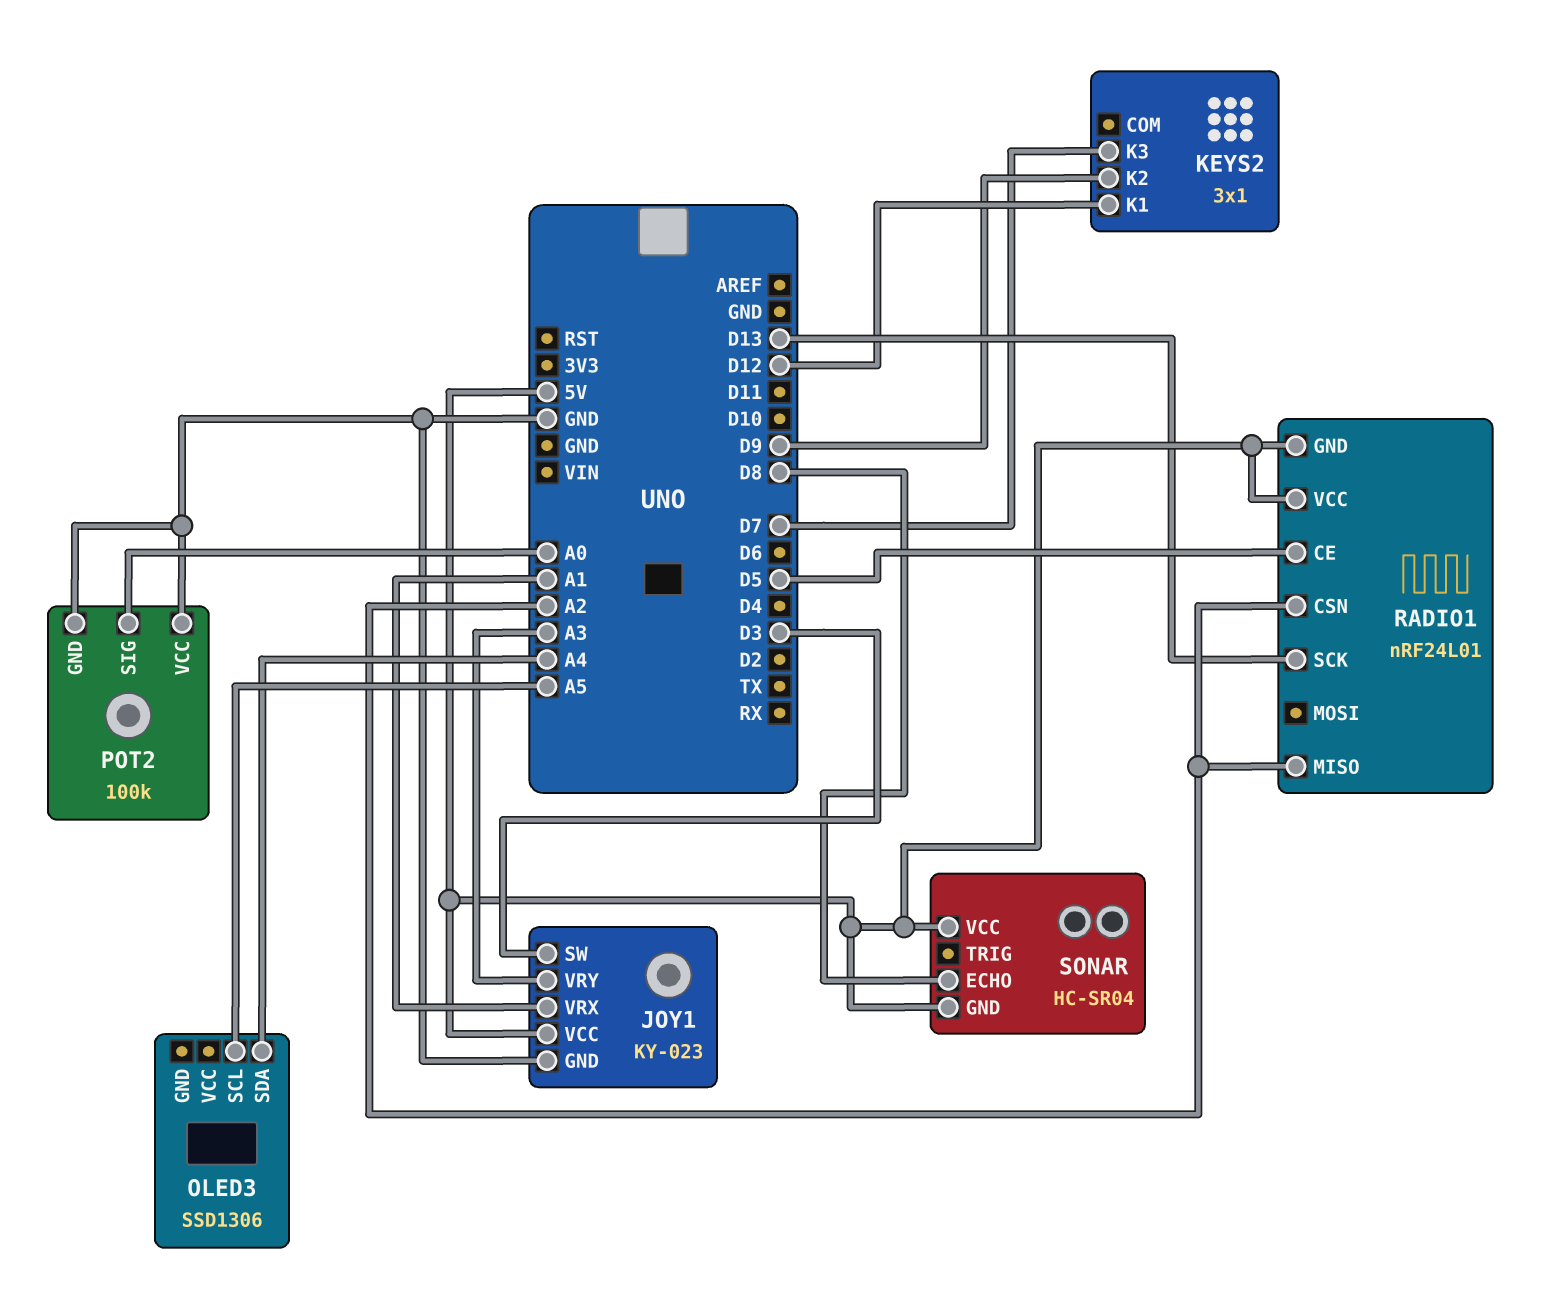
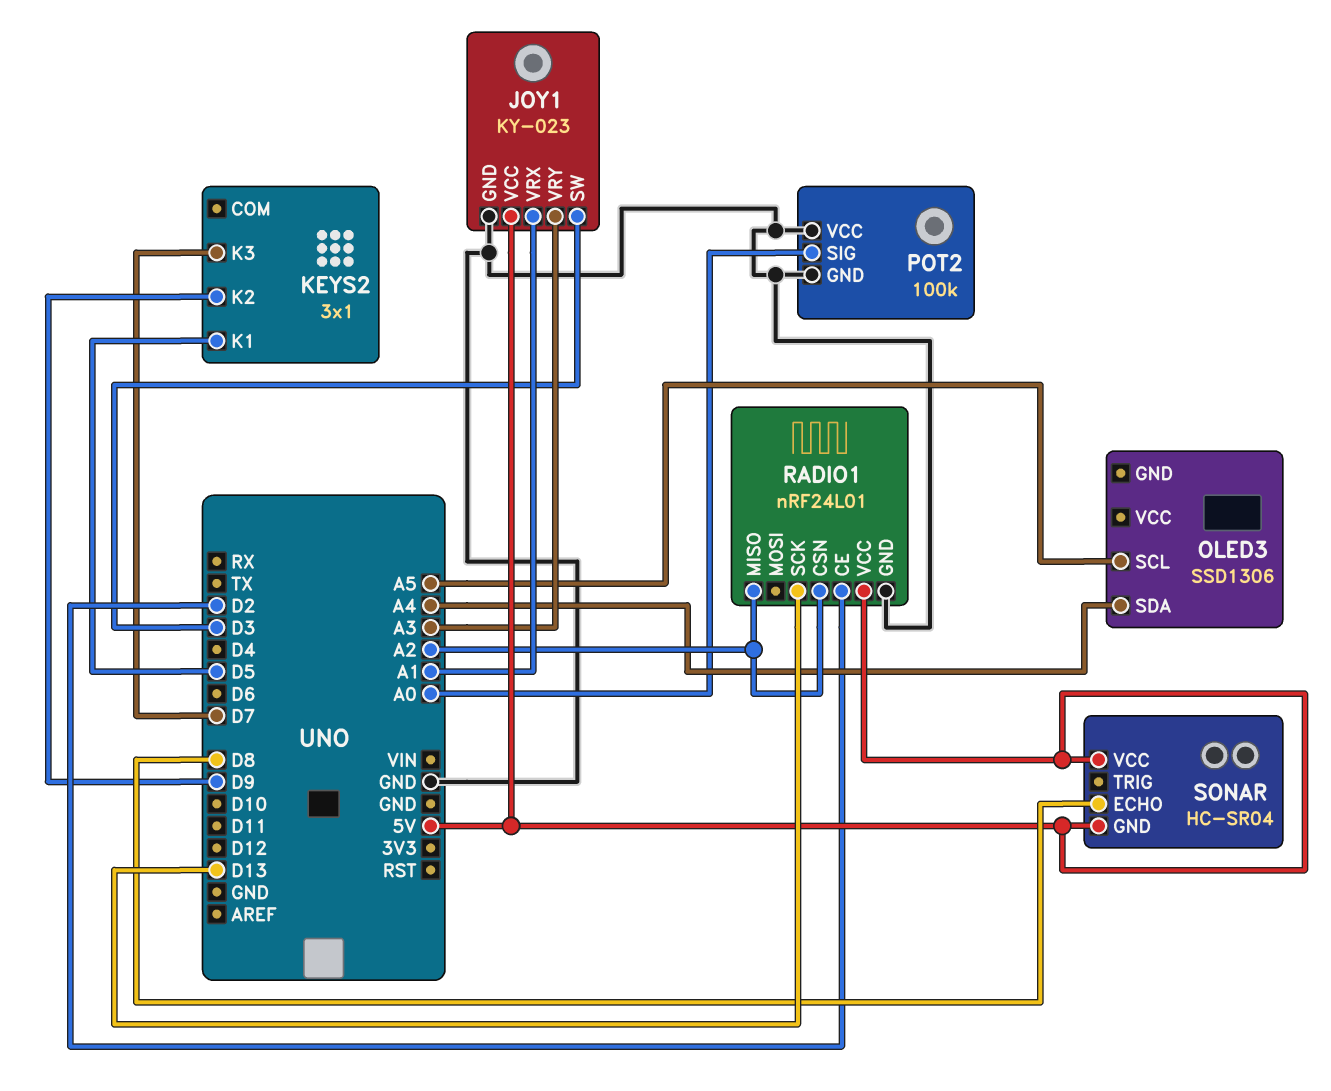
KEYS2 pin K1: D12 -> D5
RADIO1 pin CE: D5 -> D2
RADIO1 pin GND: 5V -> GND

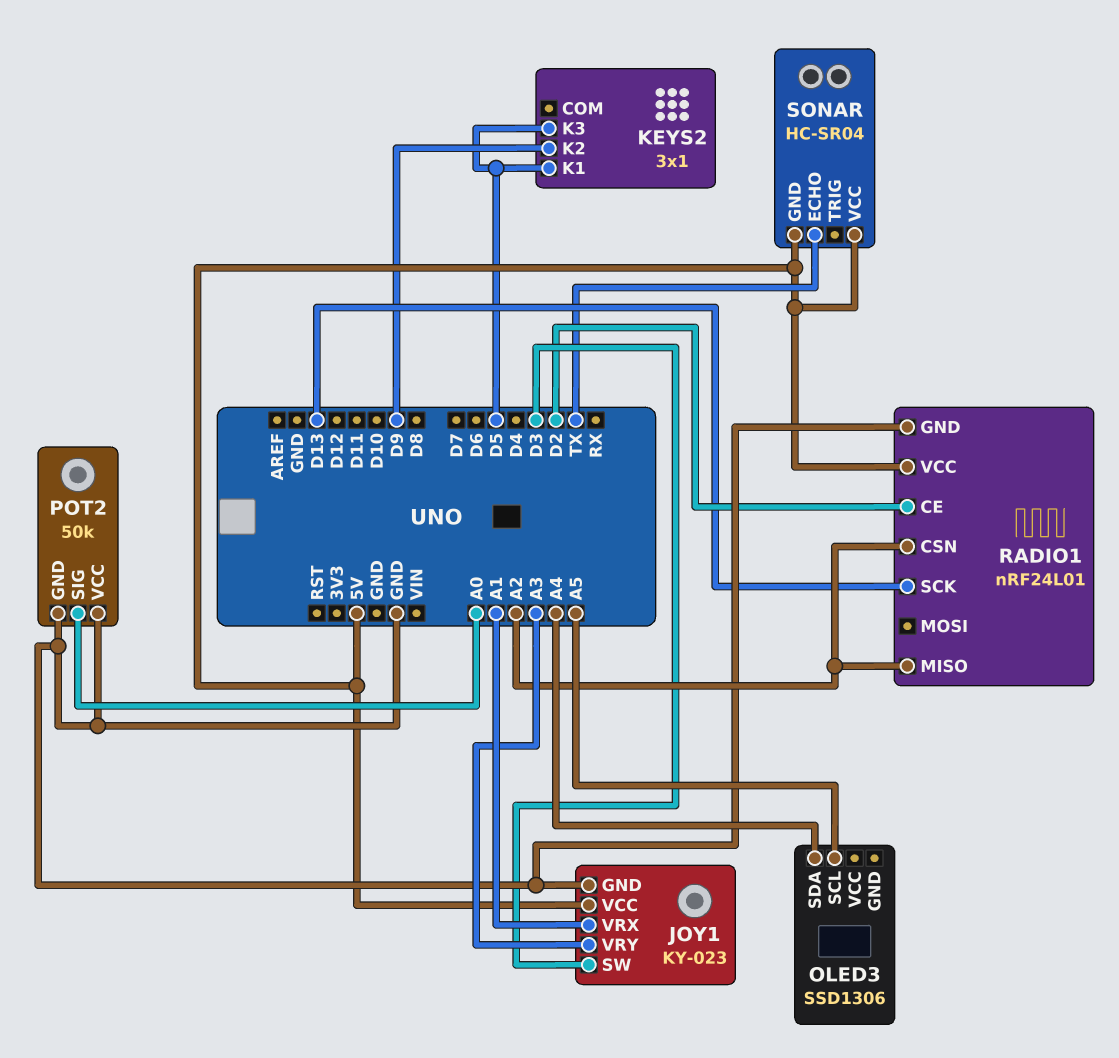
KEYS2 pin K3: D7 -> D5
POT2: 100k -> 50k
SONAR pin ECHO: D8 -> TX

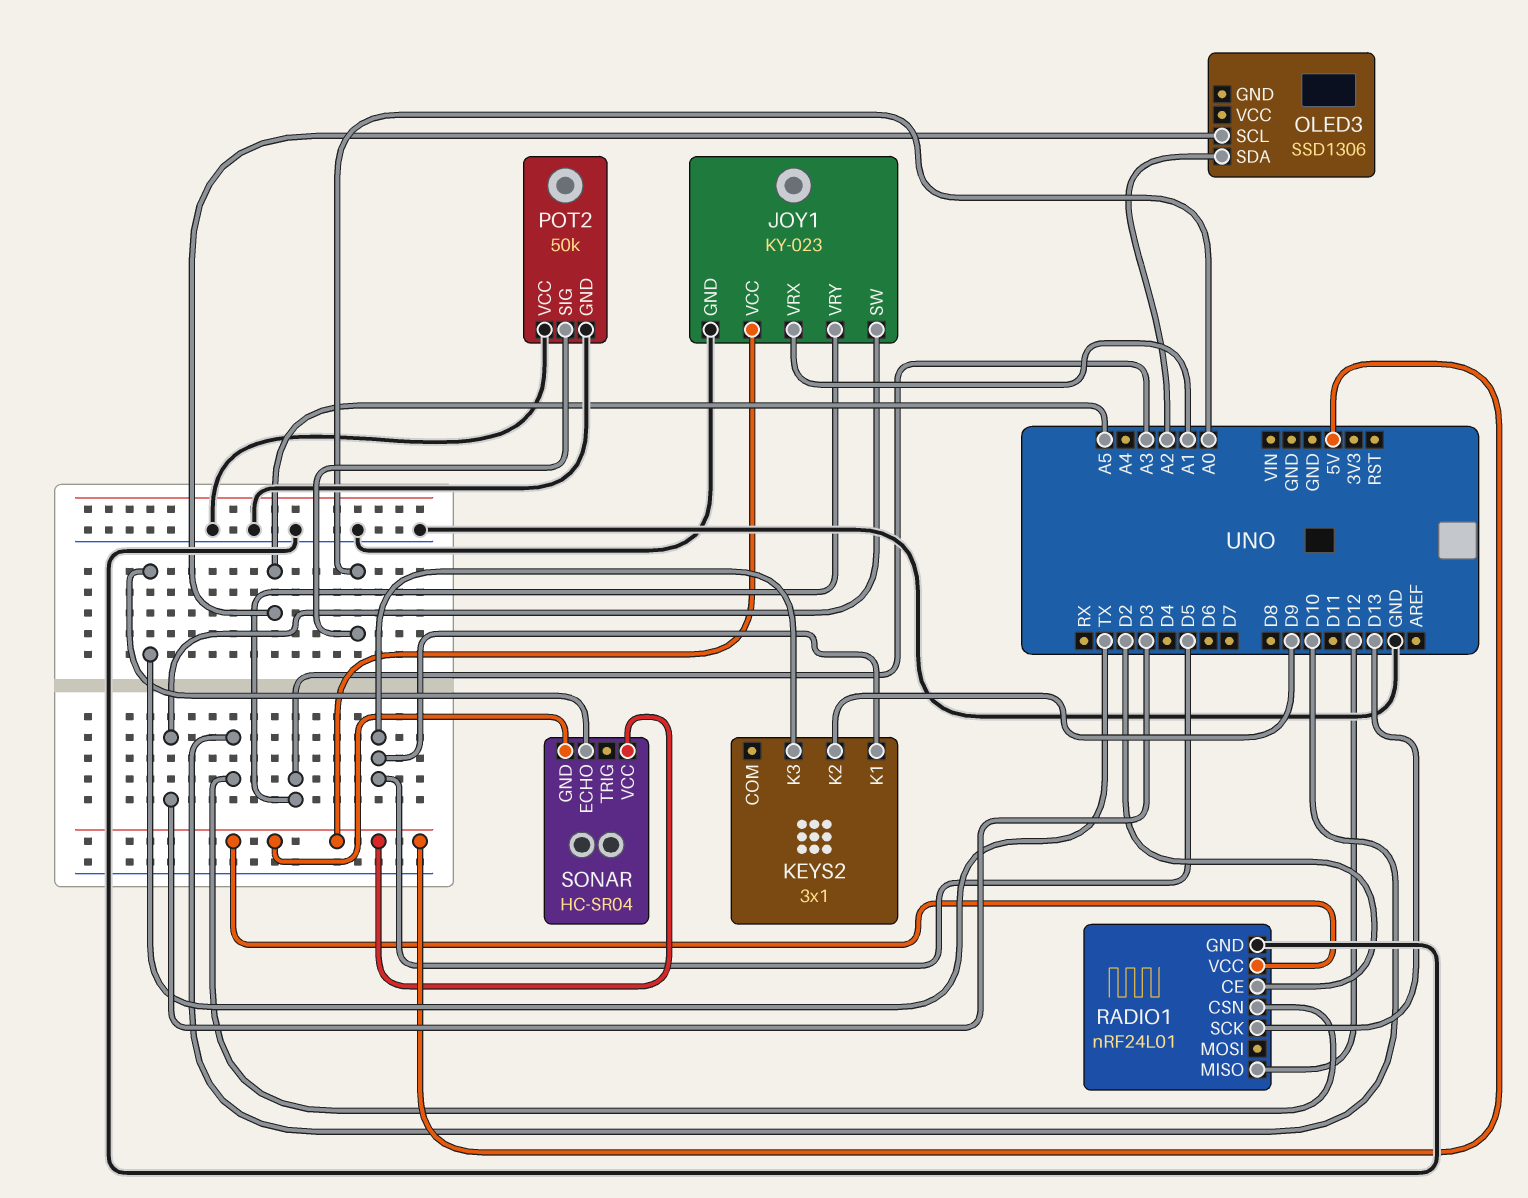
OLED3 pin SDA: A4 -> A2
RADIO1 pin CSN: A2 -> D10
RADIO1 pin MISO: A2 -> D12

